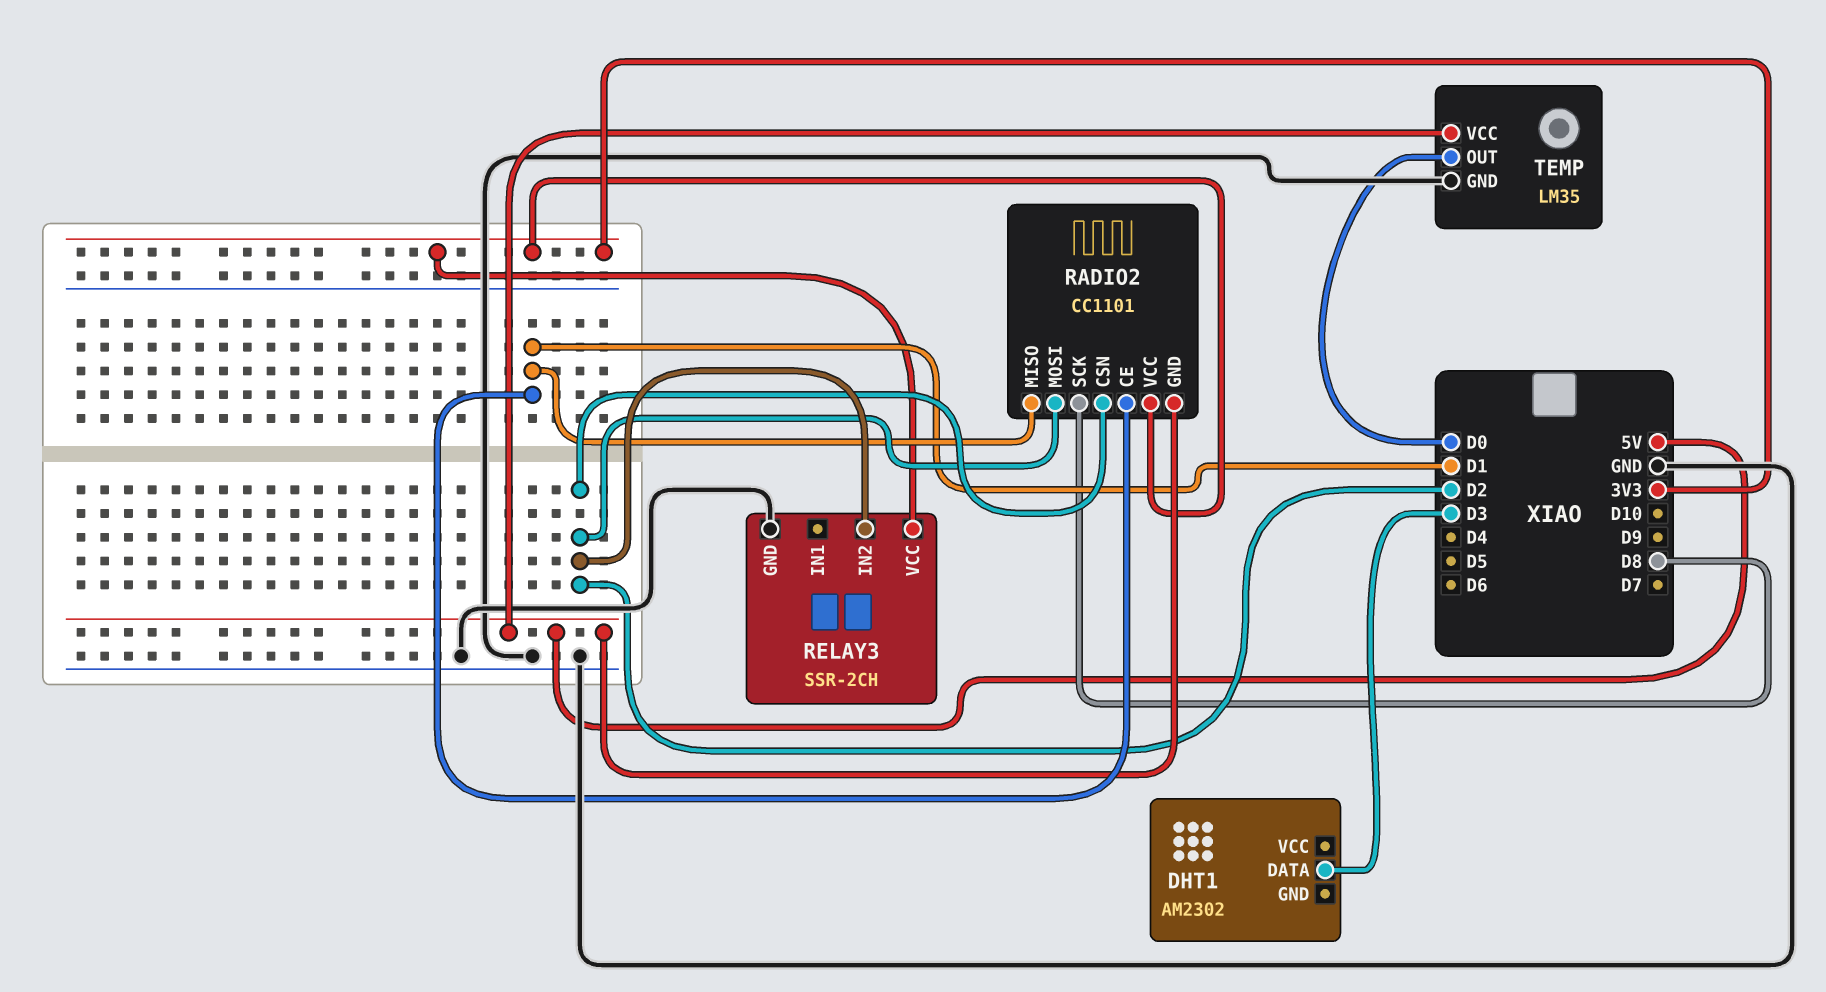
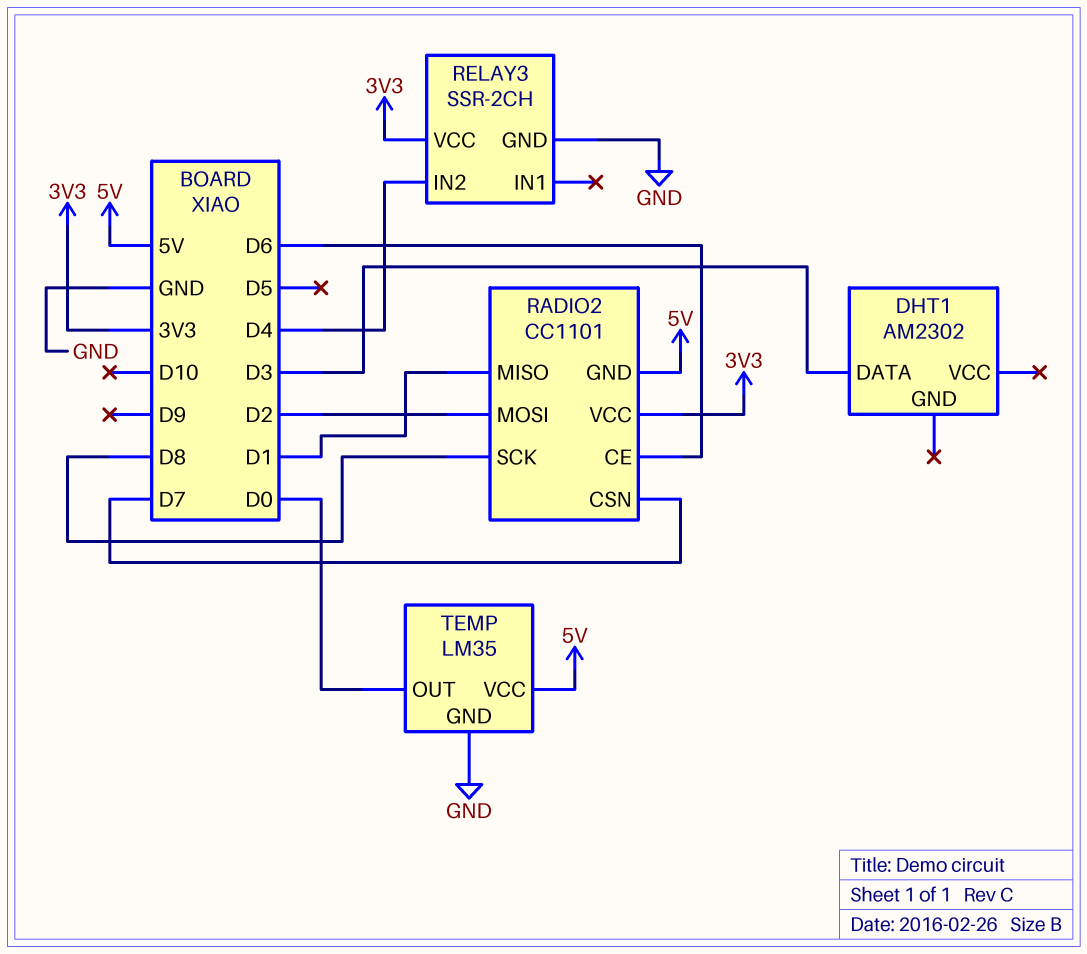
RADIO2 pin CE: D1 -> D6
RADIO2 pin CSN: D2 -> D7
RELAY3 pin IN2: D2 -> D4

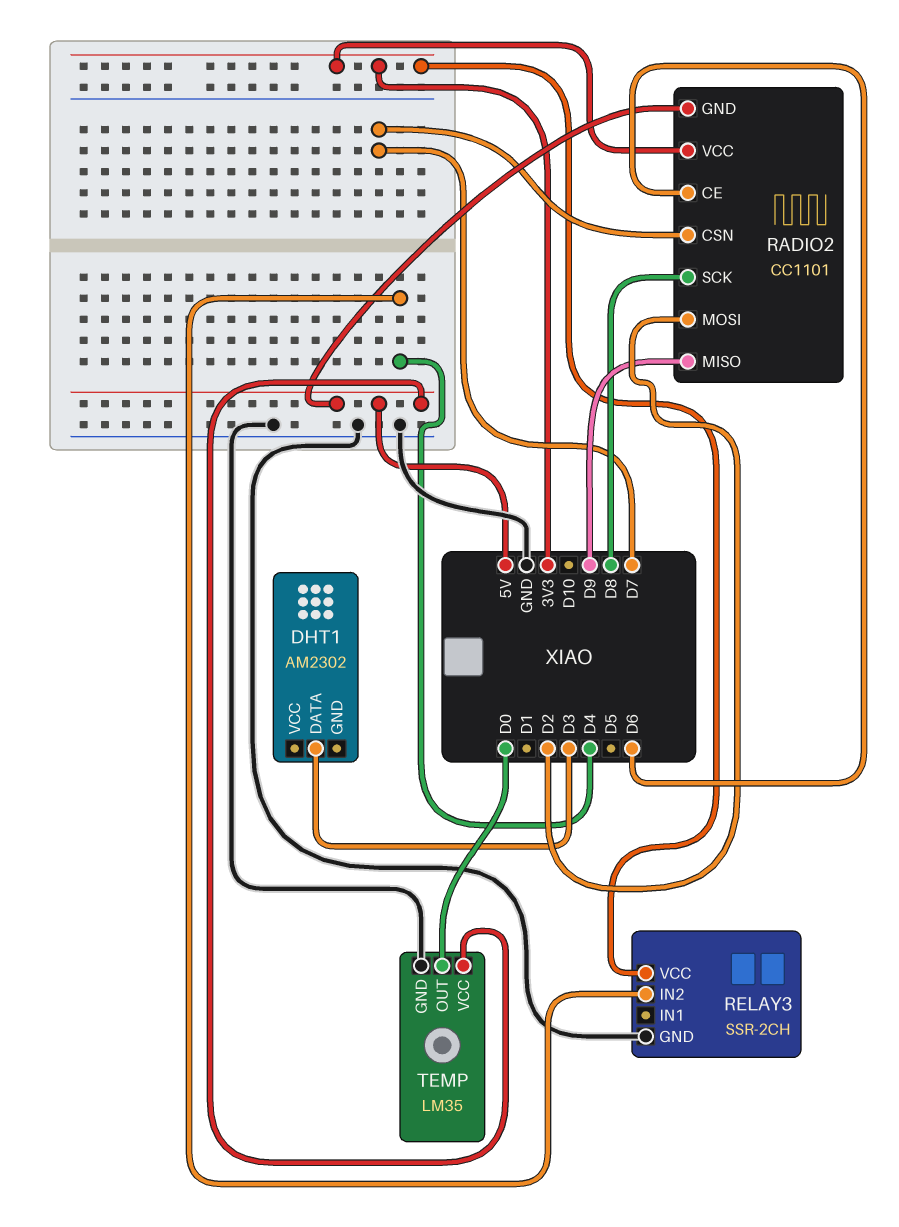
RADIO2 pin MISO: D1 -> D9

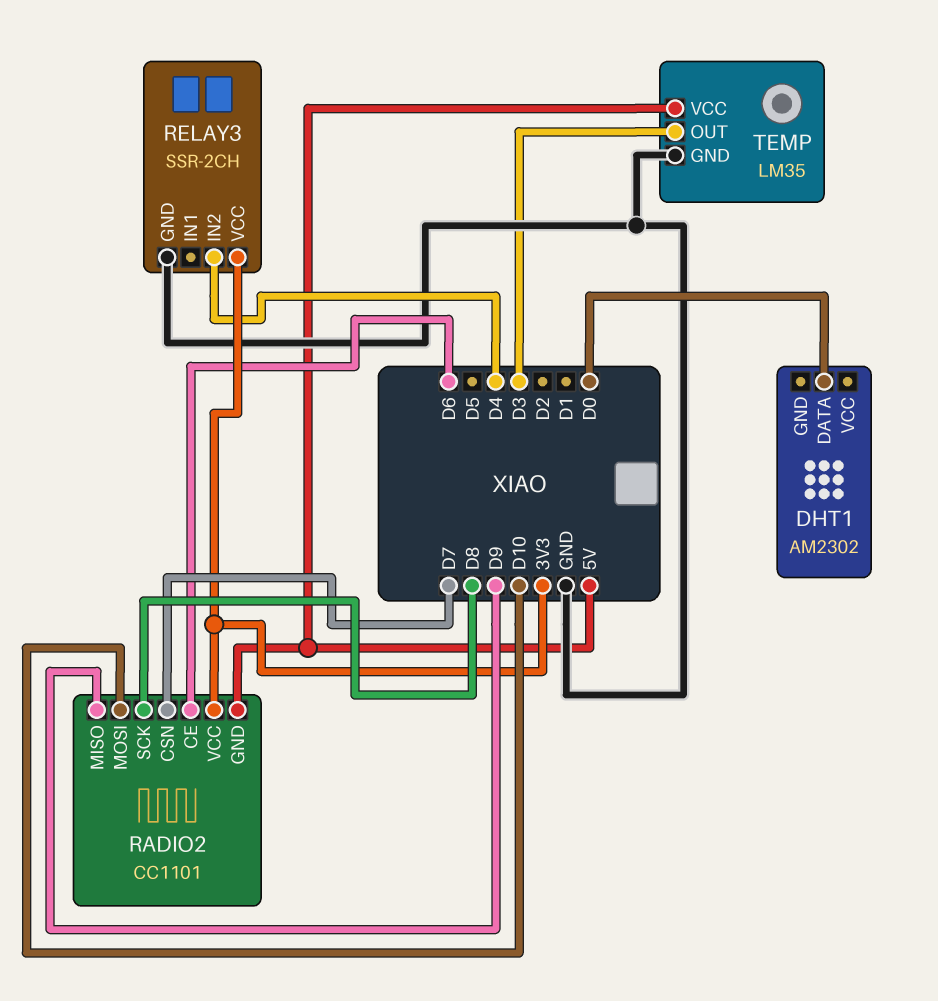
DHT1 pin DATA: D3 -> D0
RADIO2 pin MOSI: D2 -> D10
TEMP pin OUT: D0 -> D3

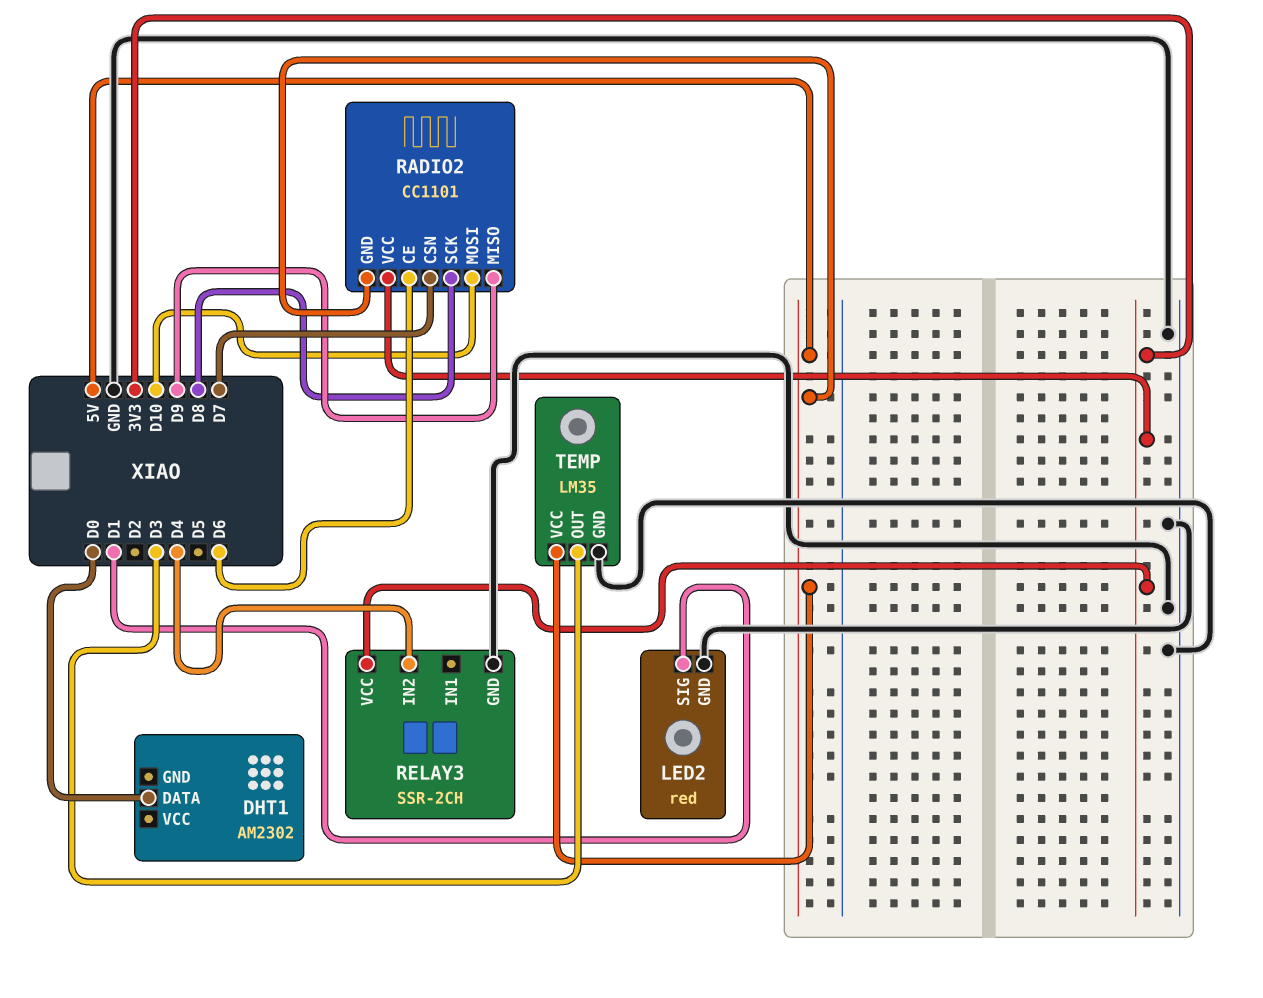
LED2: none -> red
LED2 pin GND: none -> GND
LED2 pin SIG: none -> D1

